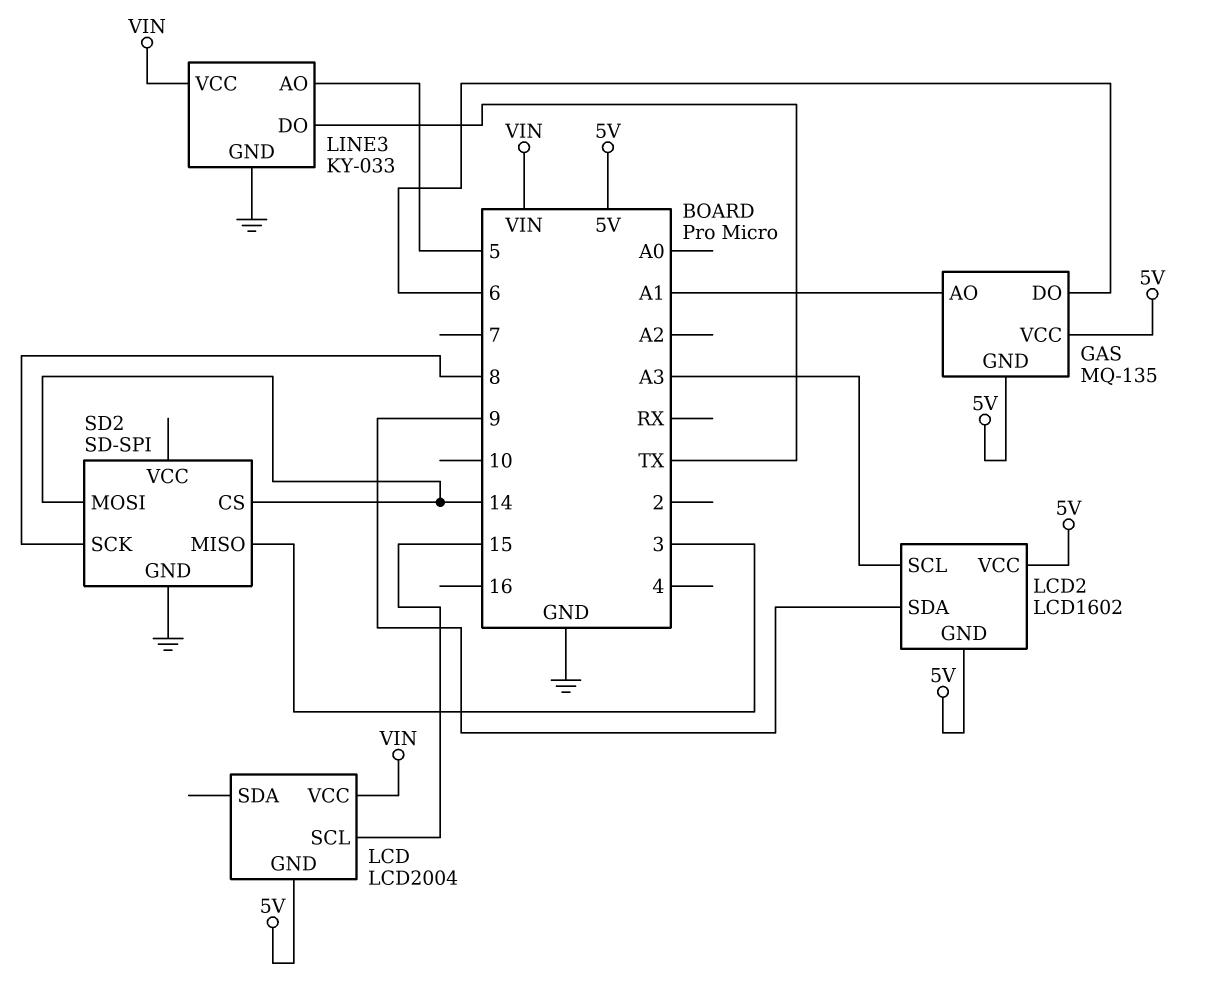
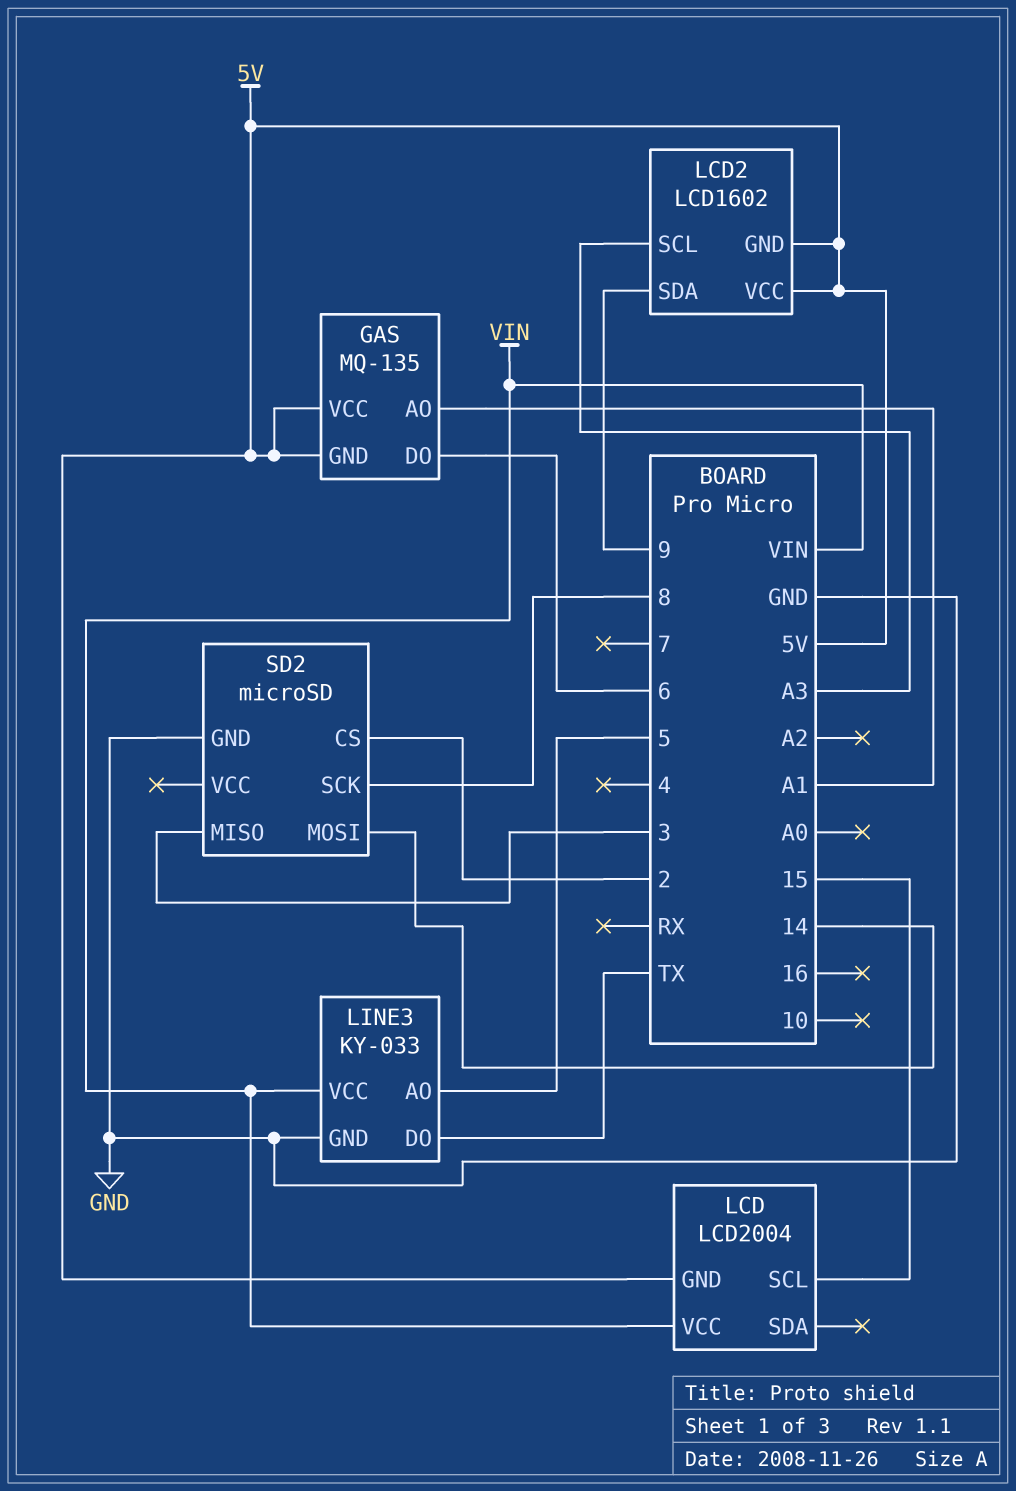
SD2: SD-SPI -> microSD
SD2 pin CS: 14 -> 2

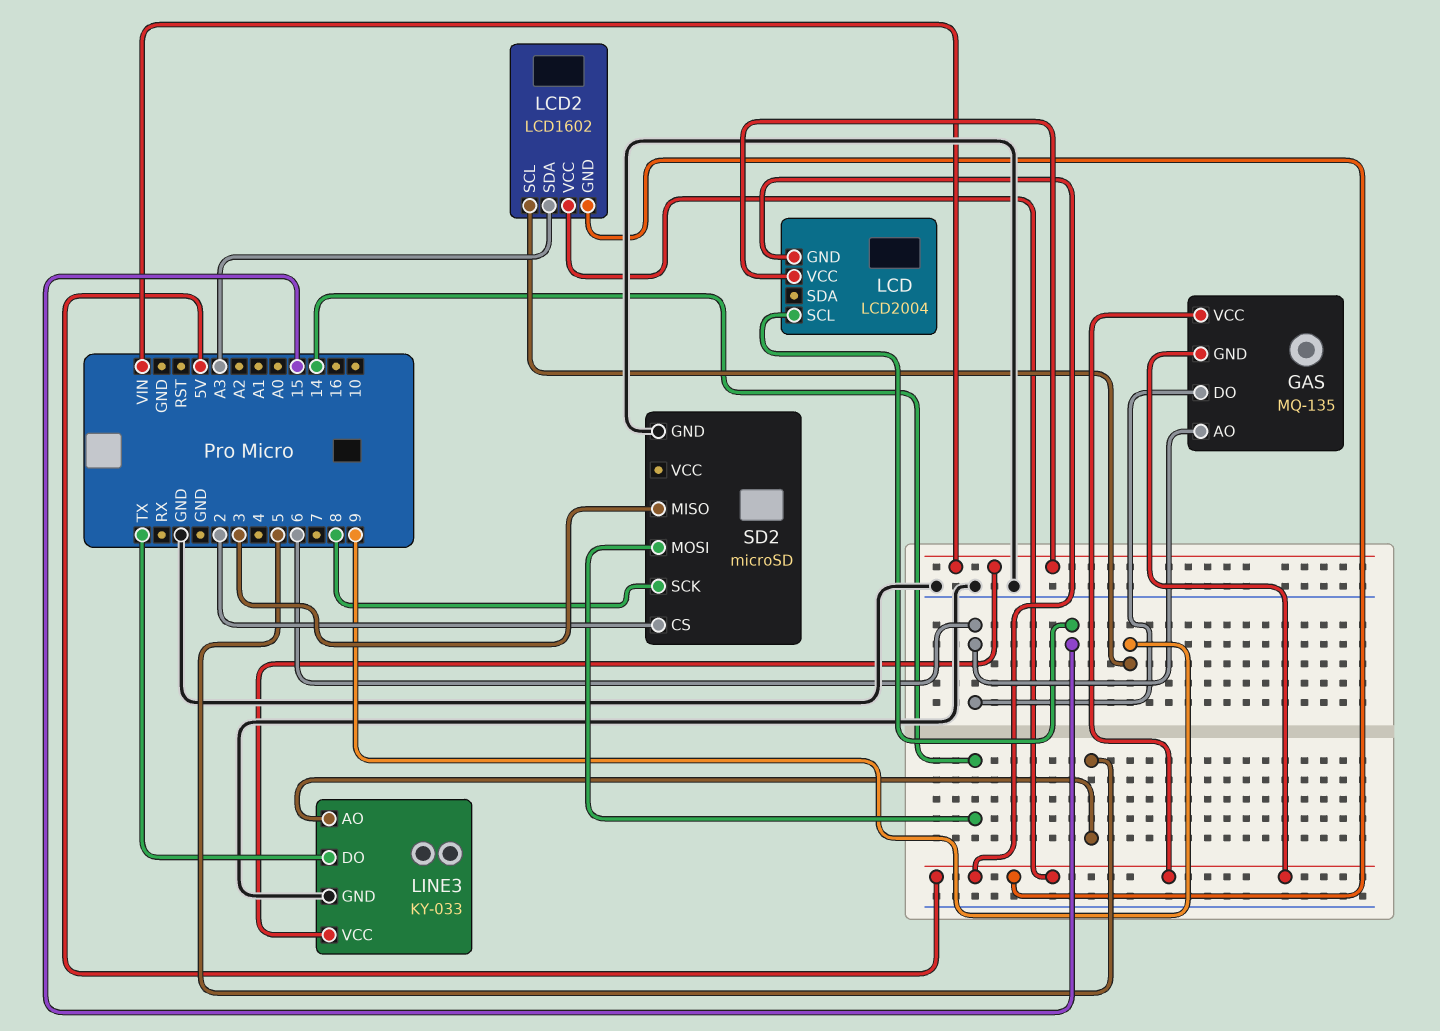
GAS pin AO: A1 -> 6
LCD2 pin SCL: A3 -> 9
LCD2 pin SDA: 9 -> A3

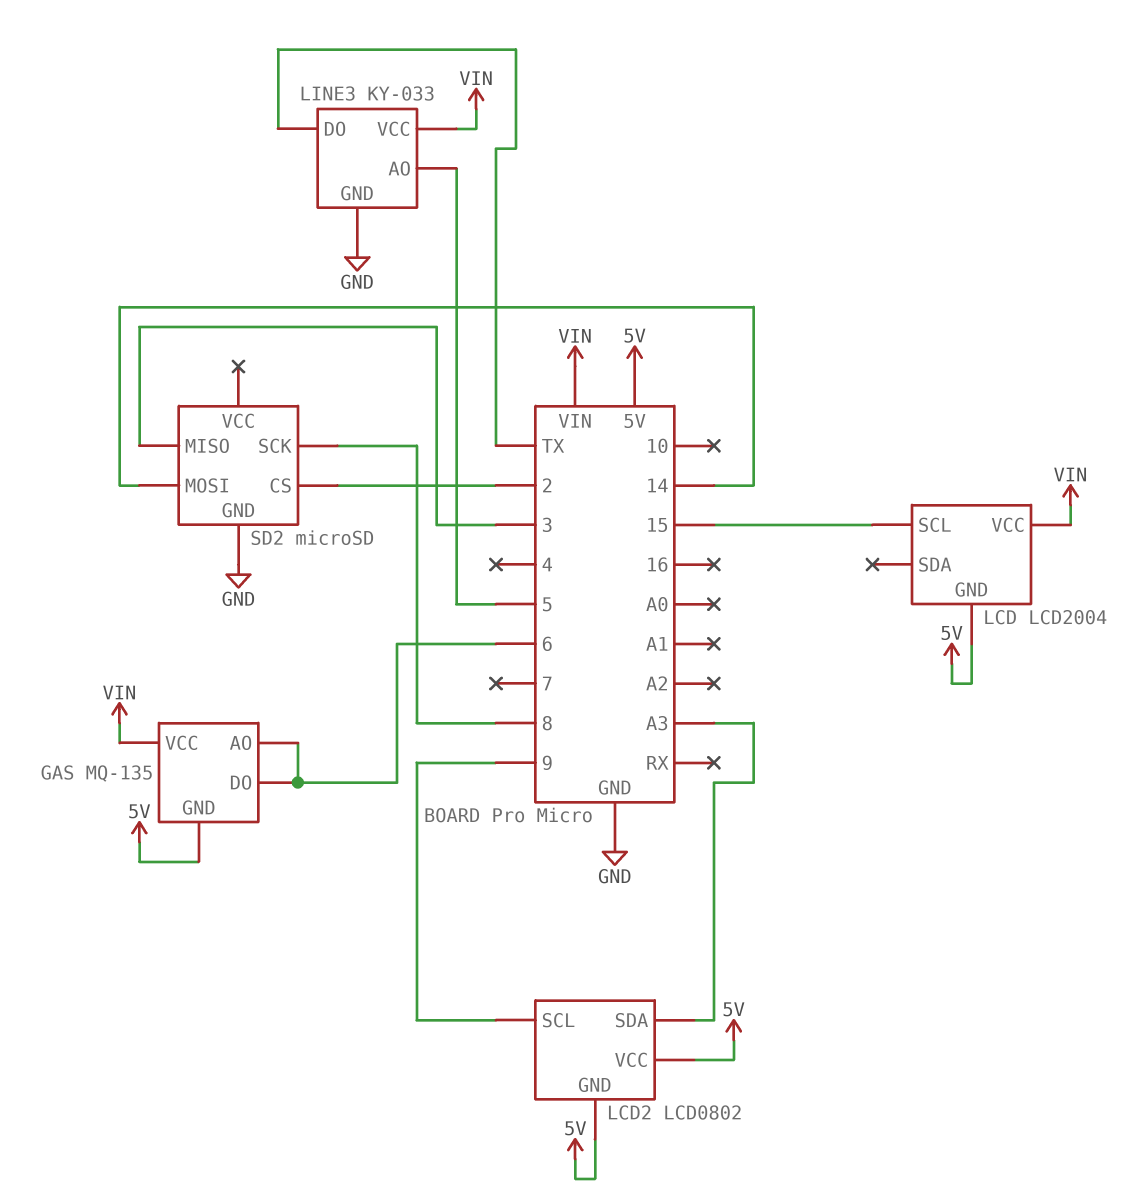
GAS pin VCC: 5V -> VIN
LCD2: LCD1602 -> LCD0802

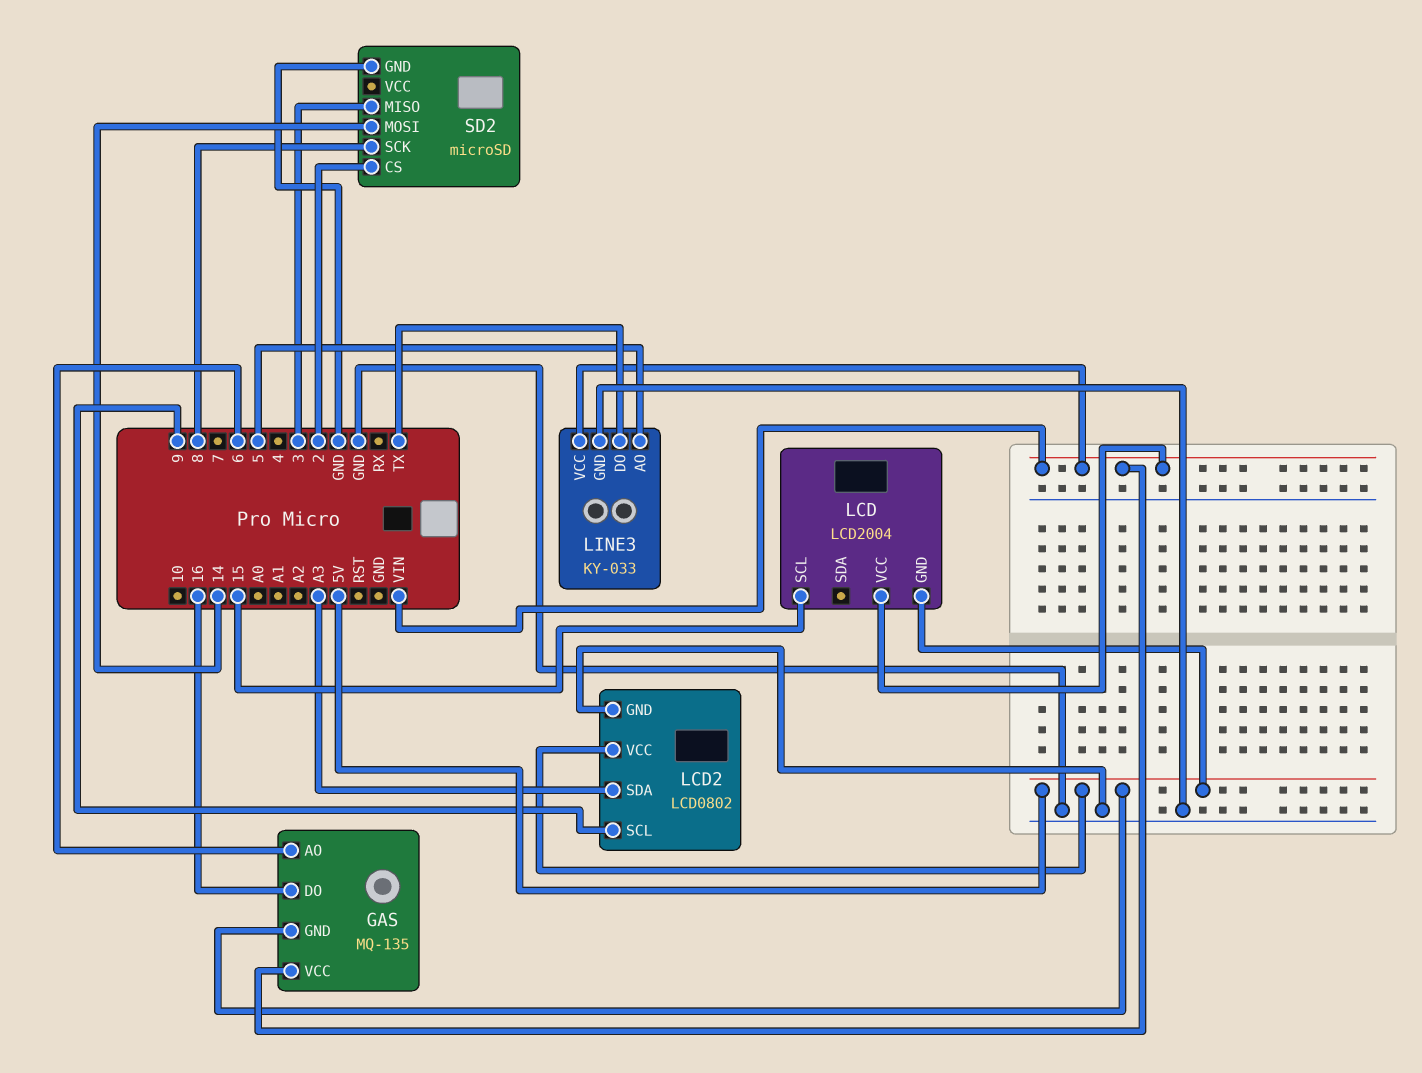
GAS pin DO: 6 -> 16
LCD2 pin GND: 5V -> GND

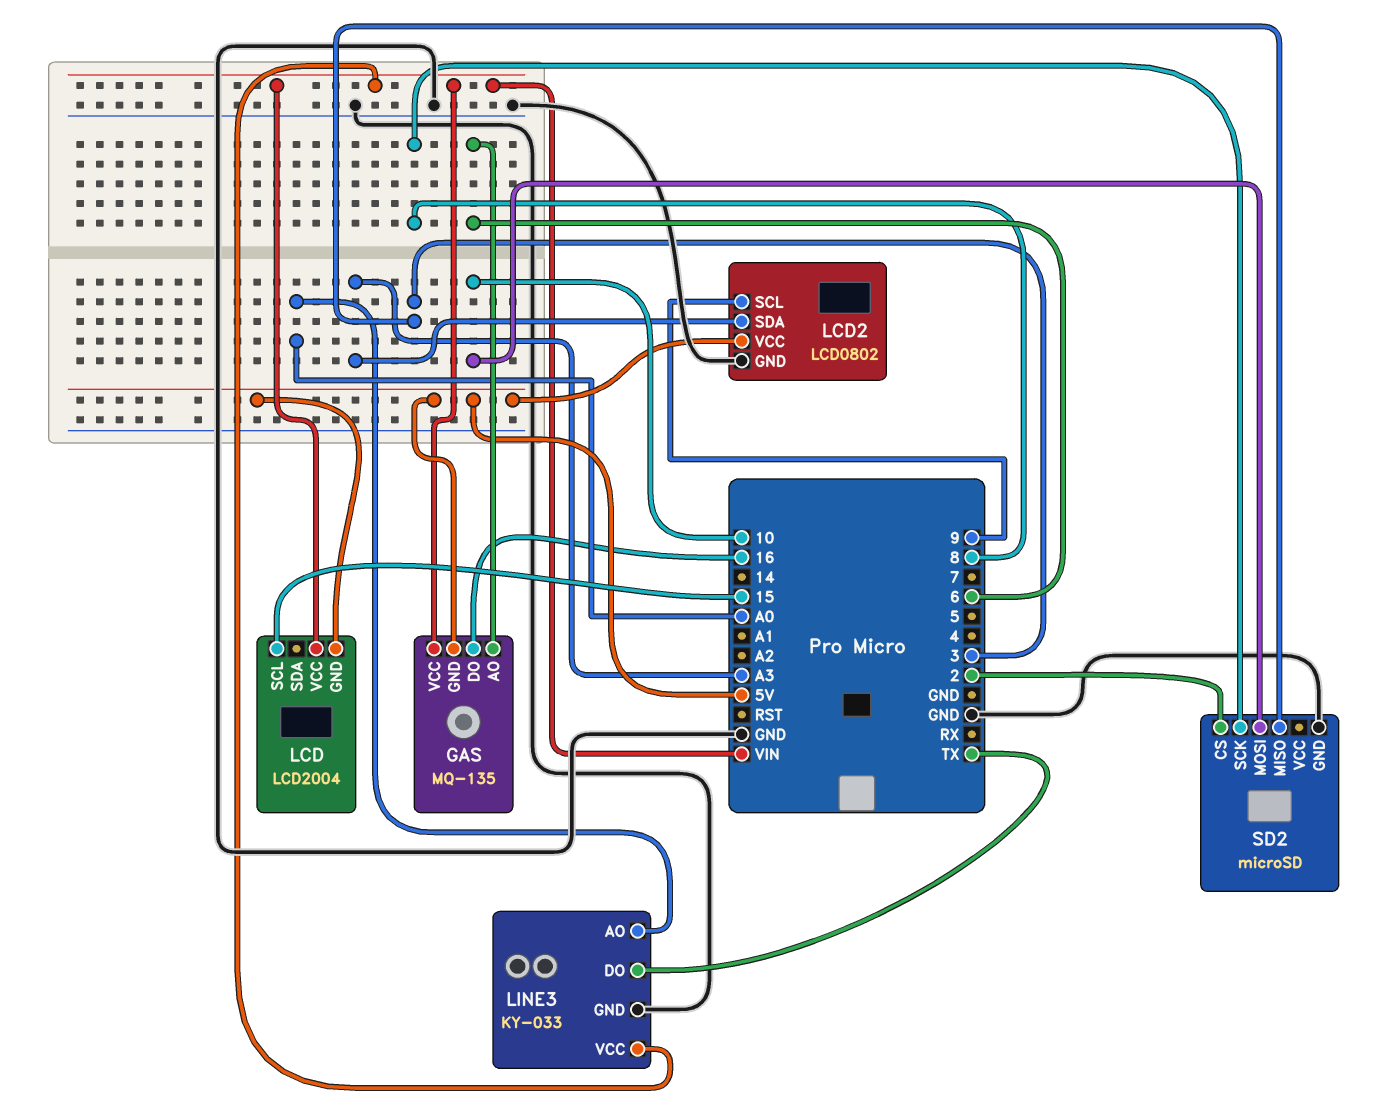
LINE3 pin AO: 5 -> A0
SD2 pin MOSI: 14 -> 10

